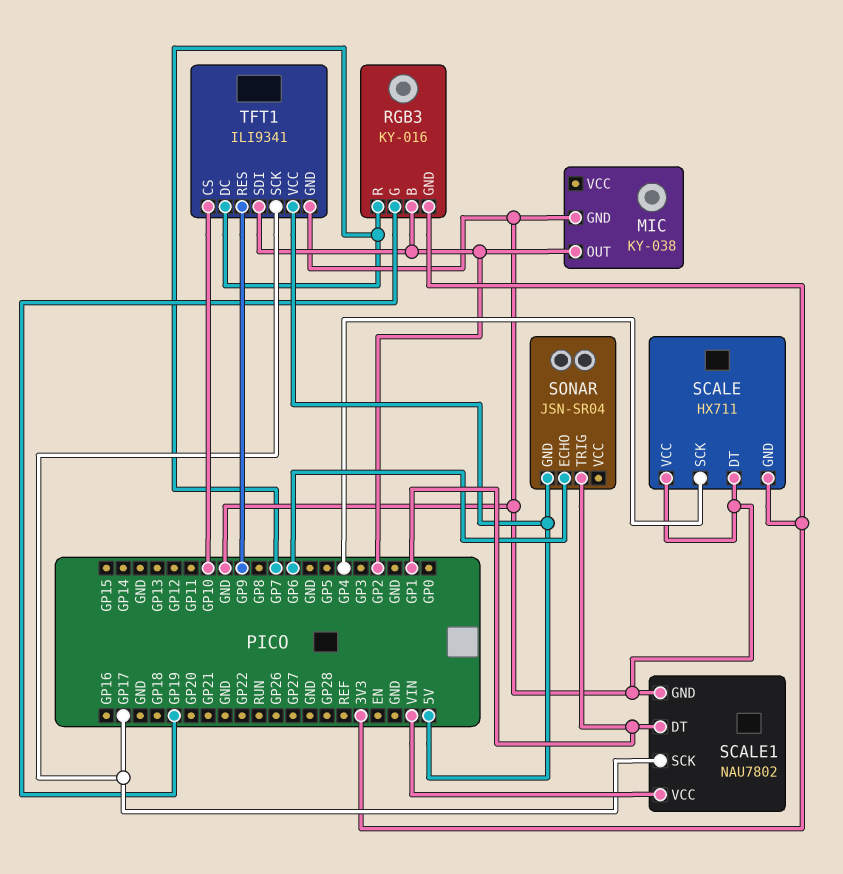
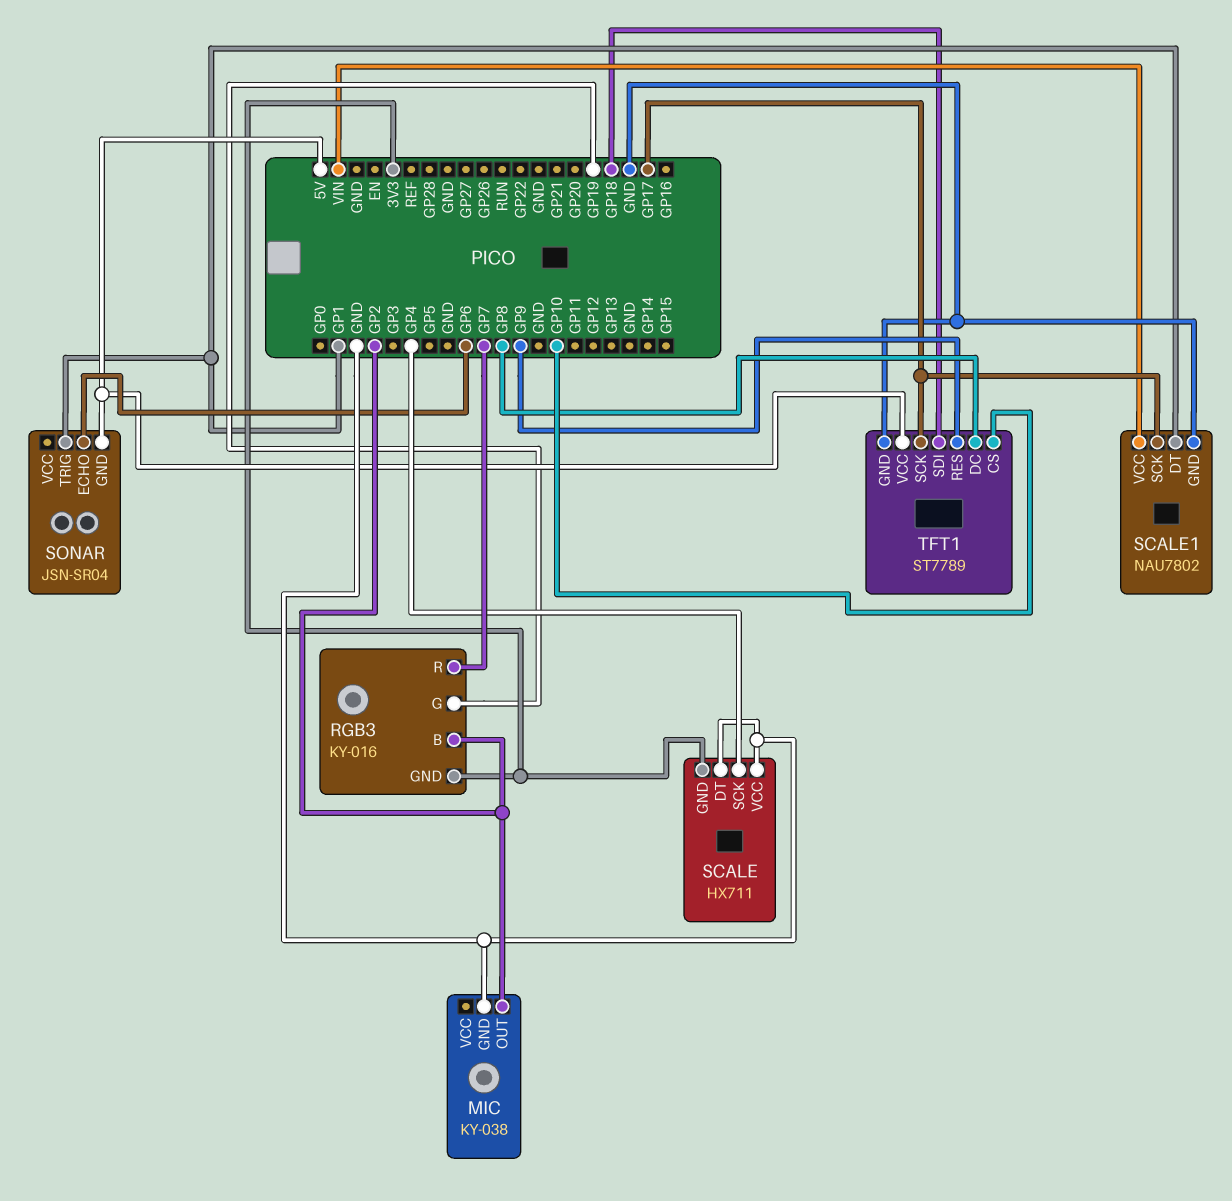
TFT1: ILI9341 -> ST7789
TFT1 pin DC: GP7 -> GP8
TFT1 pin SDI: GP2 -> GP18

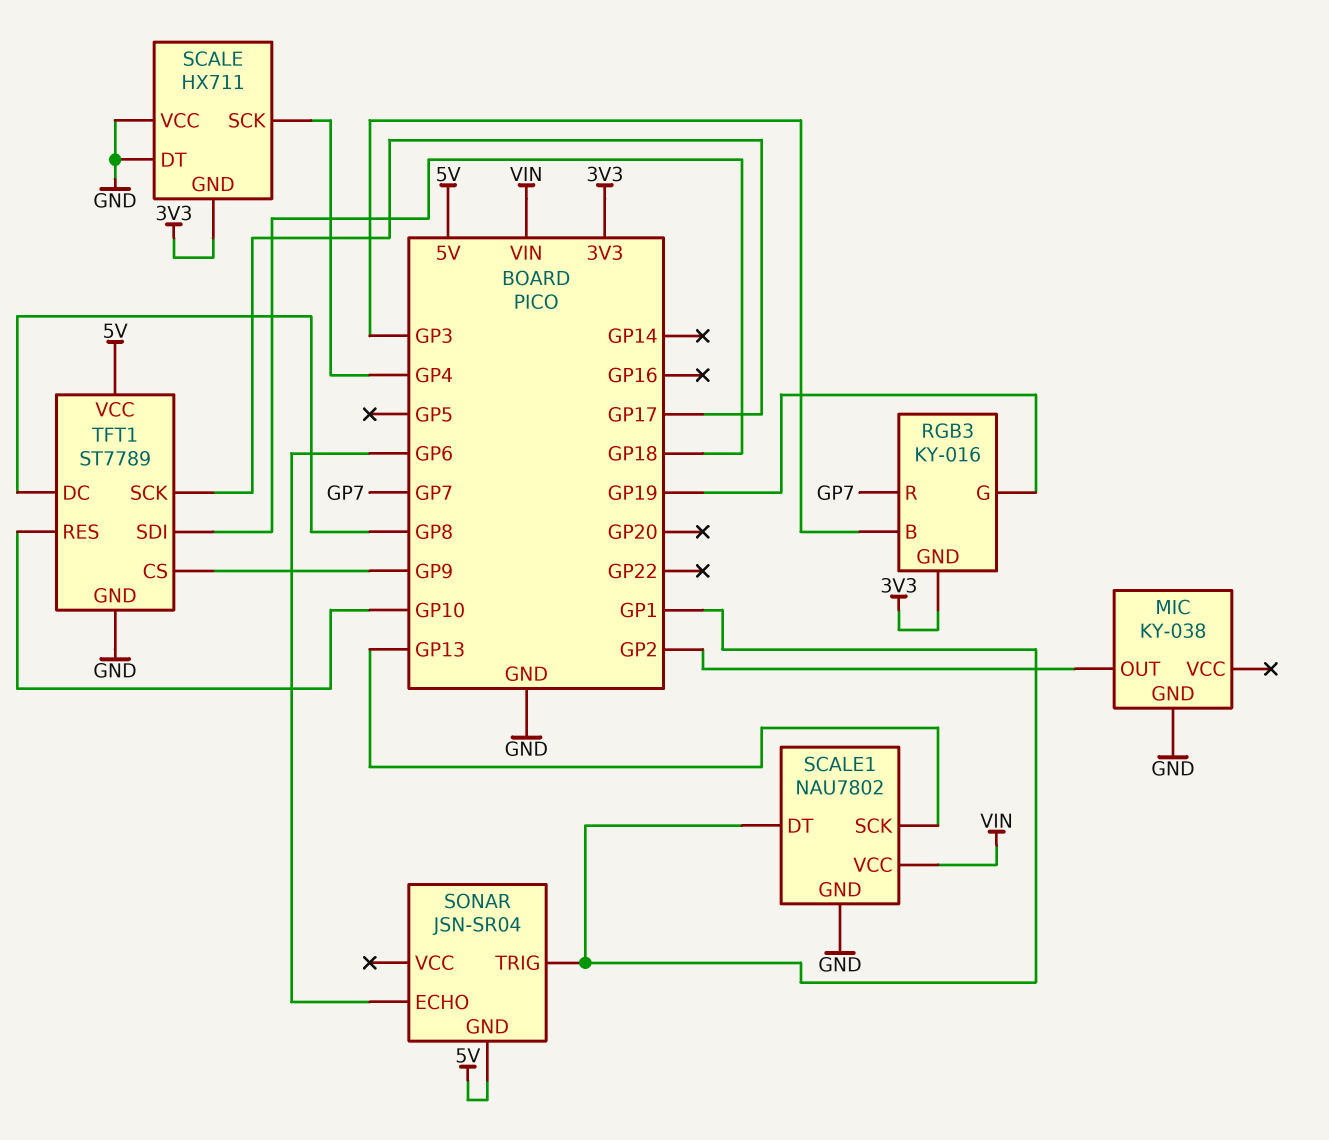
RGB3 pin B: GP2 -> GP3
SCALE1 pin SCK: GP17 -> GP13
TFT1 pin CS: GP10 -> GP9
TFT1 pin RES: GP9 -> GP10

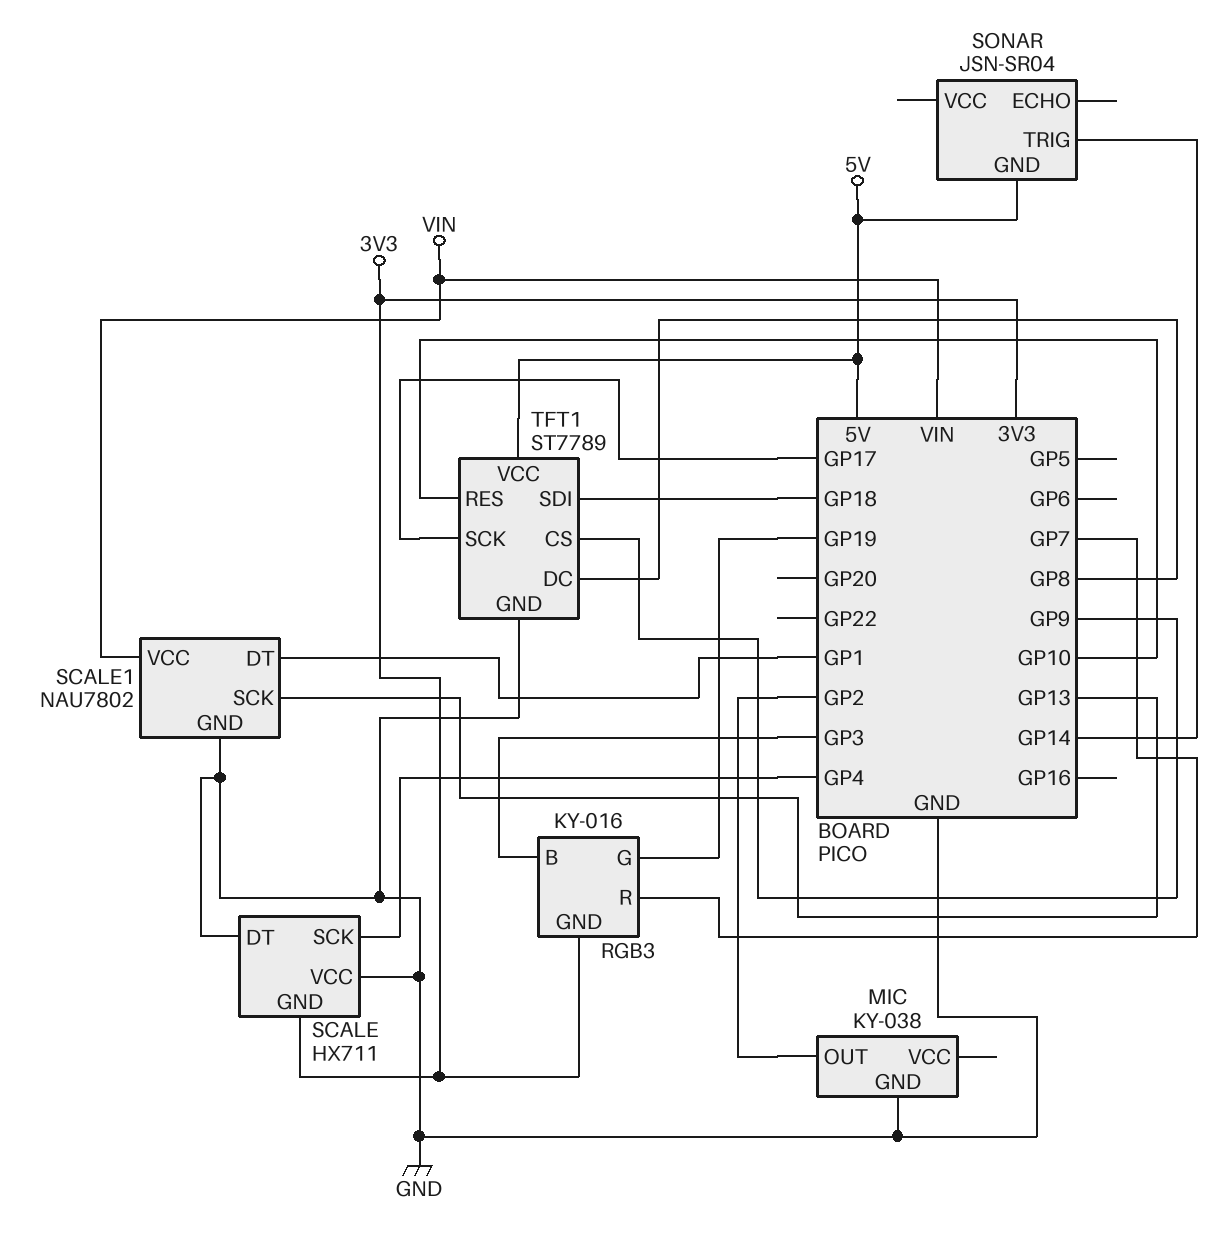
SONAR pin ECHO: GP6 -> none
SONAR pin TRIG: GP1 -> GP14

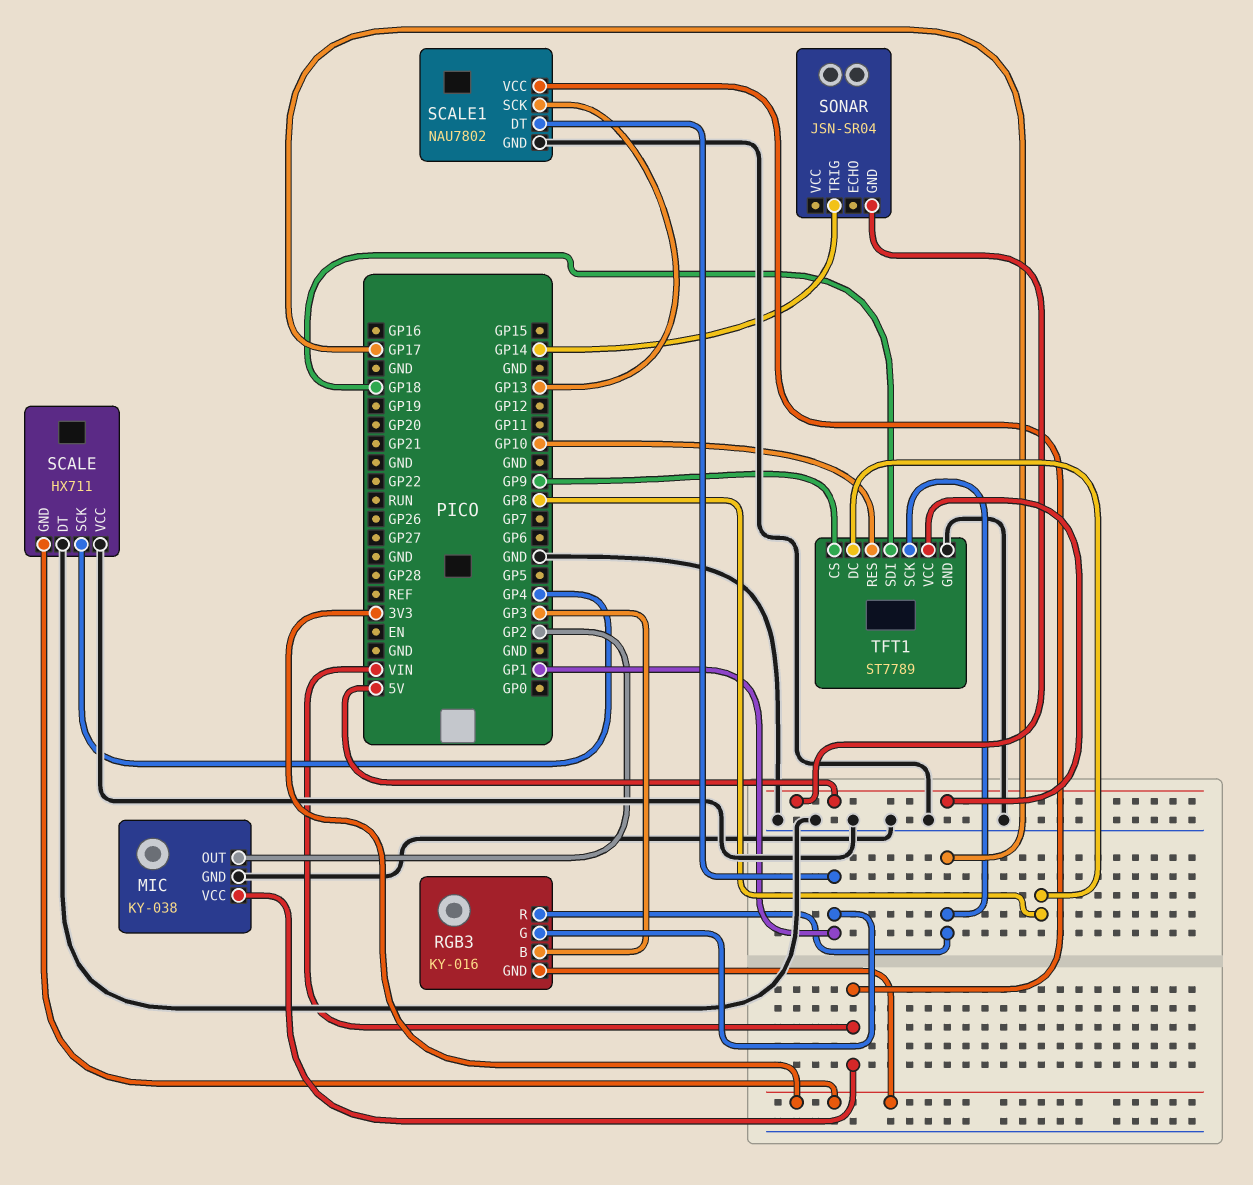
MIC pin VCC: none -> VIN
RGB3 pin G: GP19 -> GP1
RGB3 pin R: GP7 -> GP17

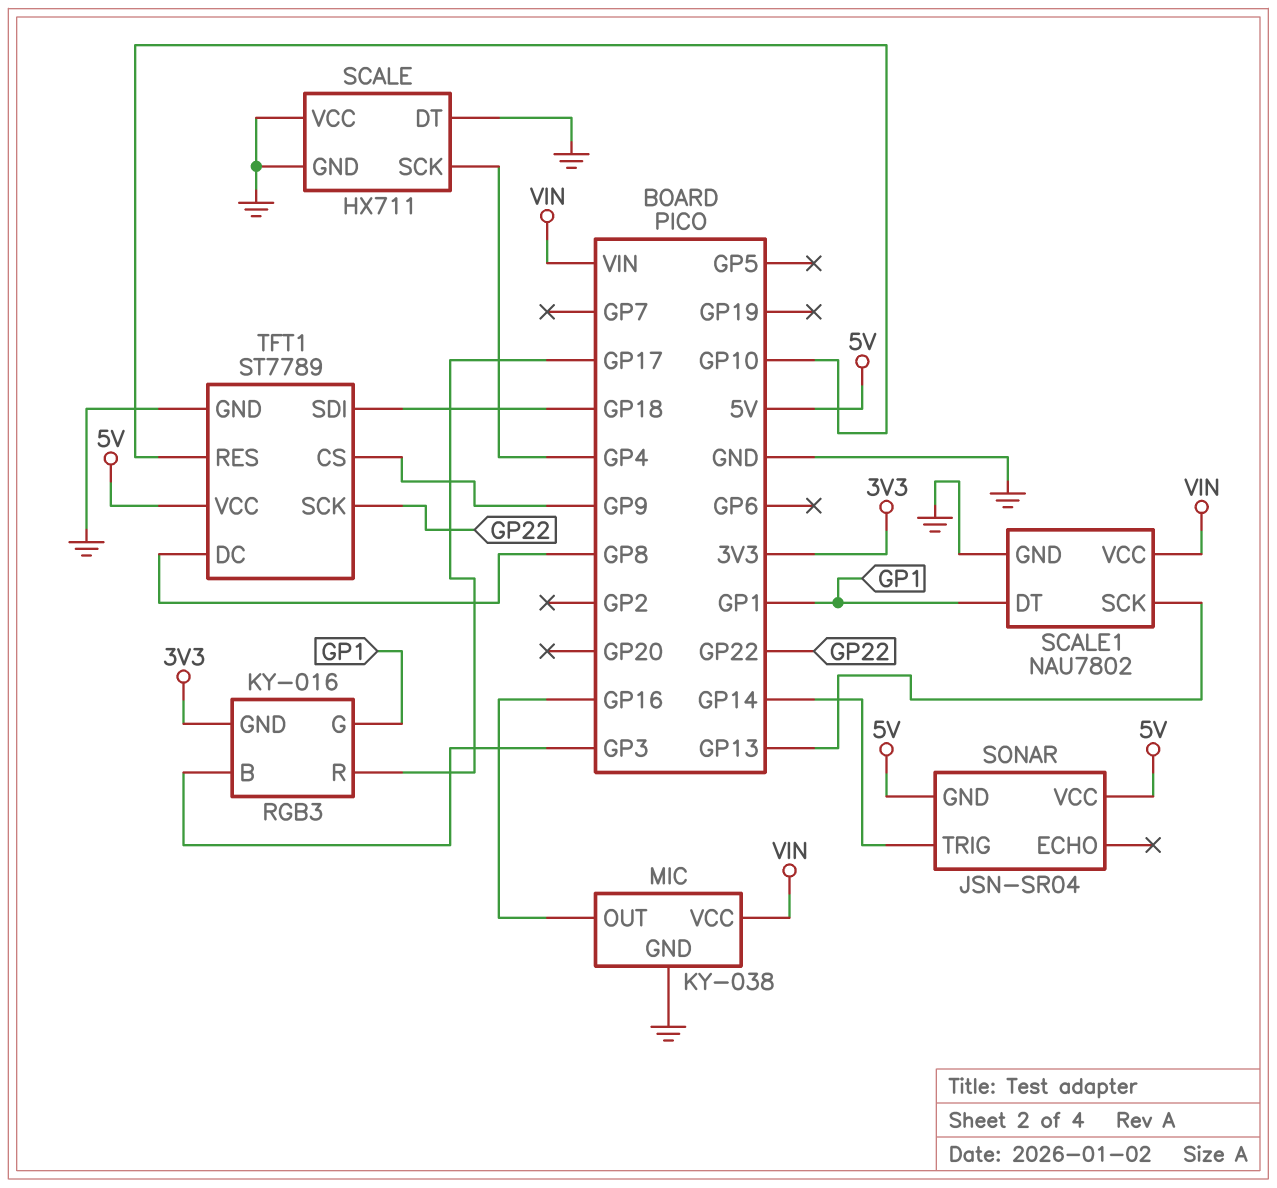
MIC pin OUT: GP2 -> GP16
SCALE pin GND: 3V3 -> GND
SONAR pin VCC: none -> 5V
TFT1 pin SCK: GP17 -> GP22

